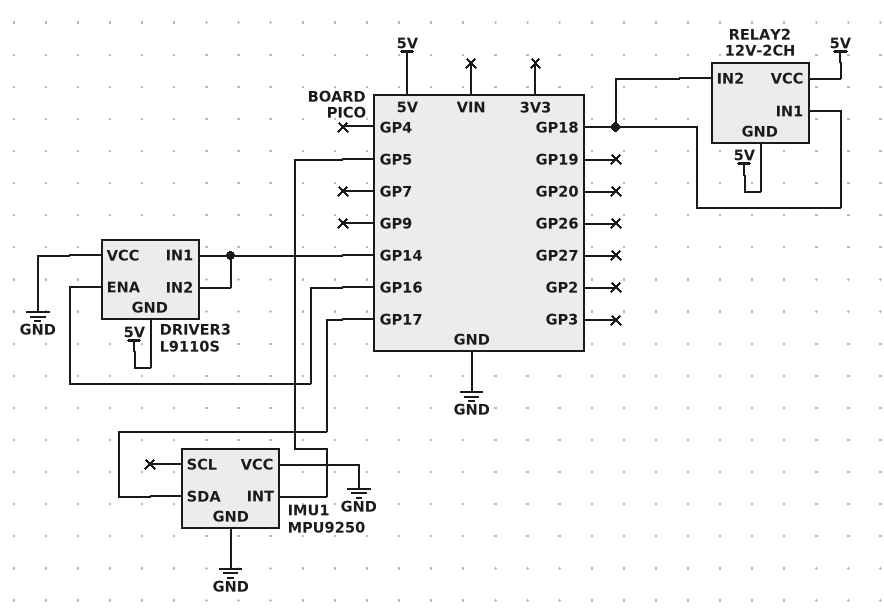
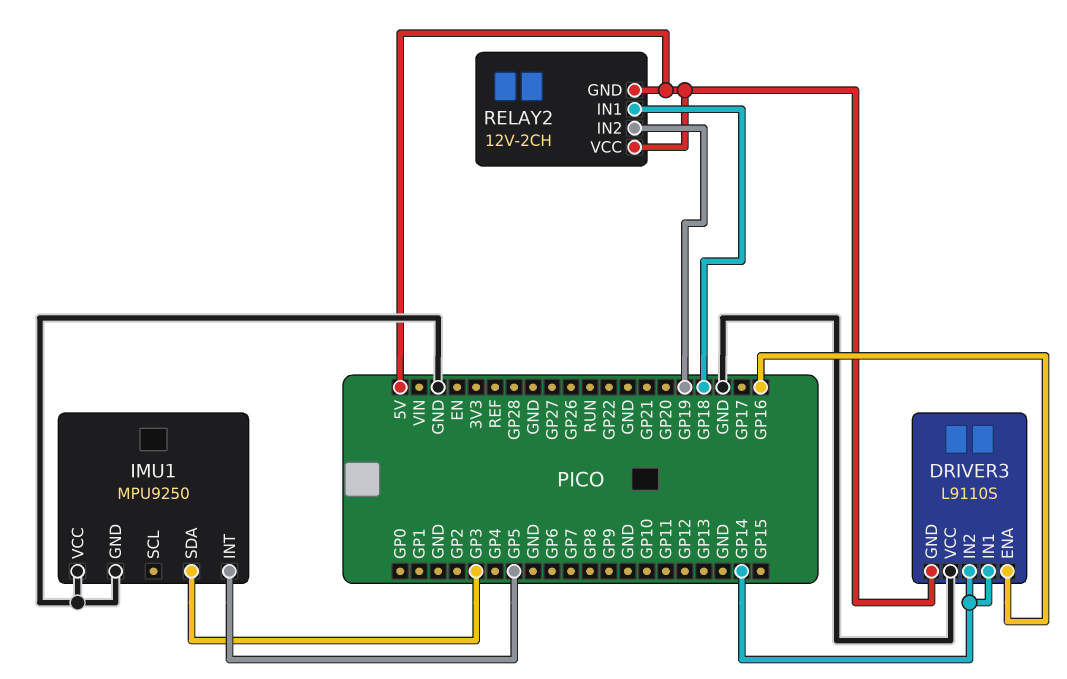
IMU1 pin SDA: GP17 -> GP3
RELAY2 pin IN2: GP18 -> GP19

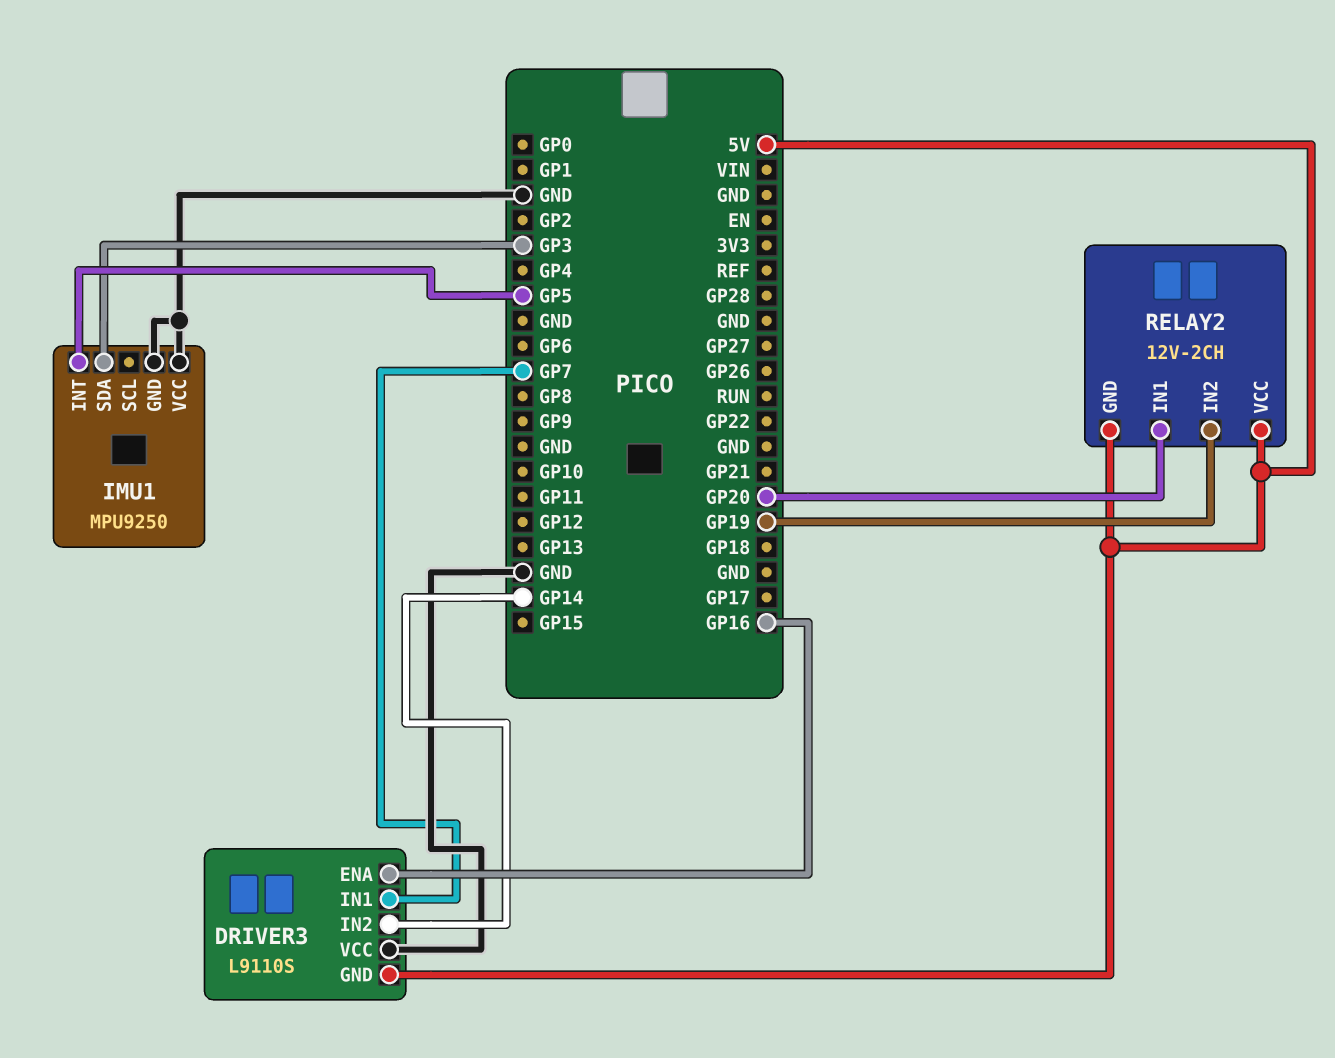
DRIVER3 pin IN1: GP14 -> GP7
RELAY2 pin IN1: GP18 -> GP20

